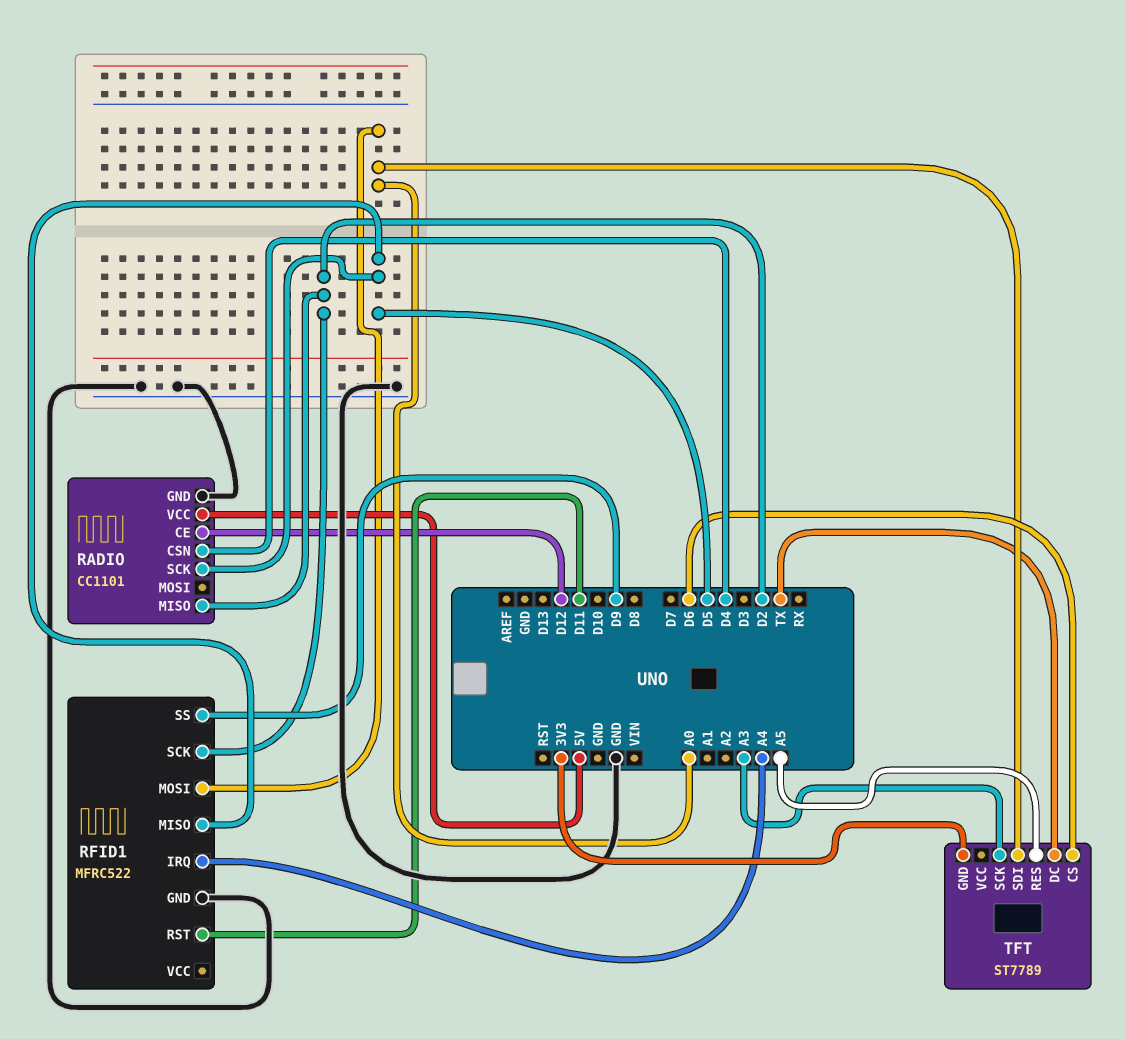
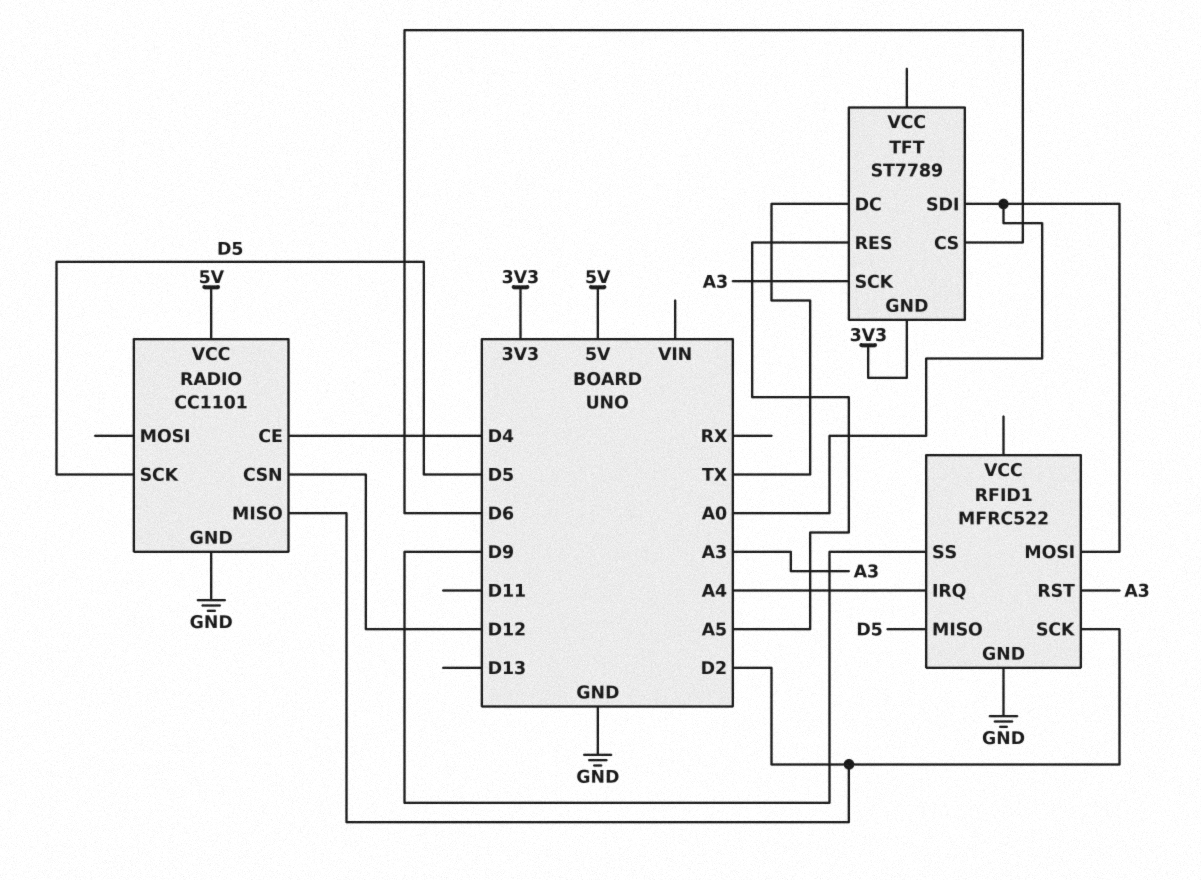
RADIO pin CE: D12 -> D4
RADIO pin CSN: D4 -> D12
RFID1 pin RST: D11 -> A3

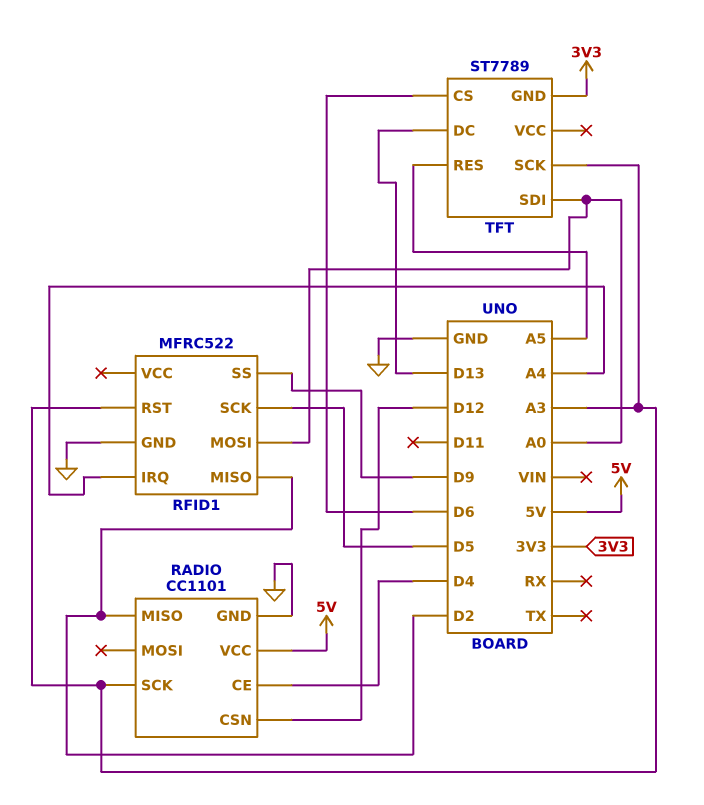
RADIO pin SCK: D5 -> A3
RFID1 pin MISO: D5 -> D2
RFID1 pin SCK: D2 -> D5
TFT pin DC: TX -> D13

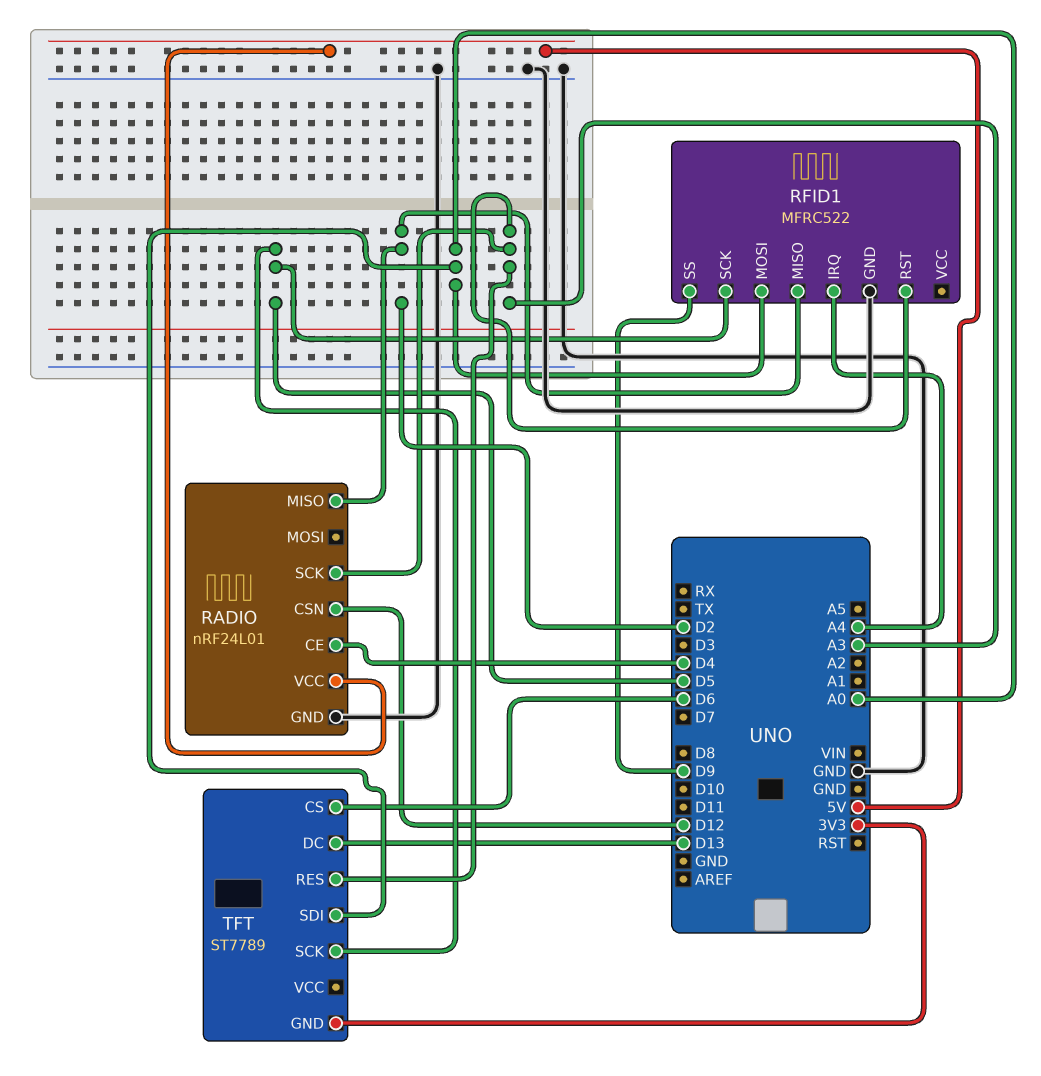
RADIO: CC1101 -> nRF24L01
TFT pin RES: A5 -> A3
TFT pin SCK: A3 -> D5

